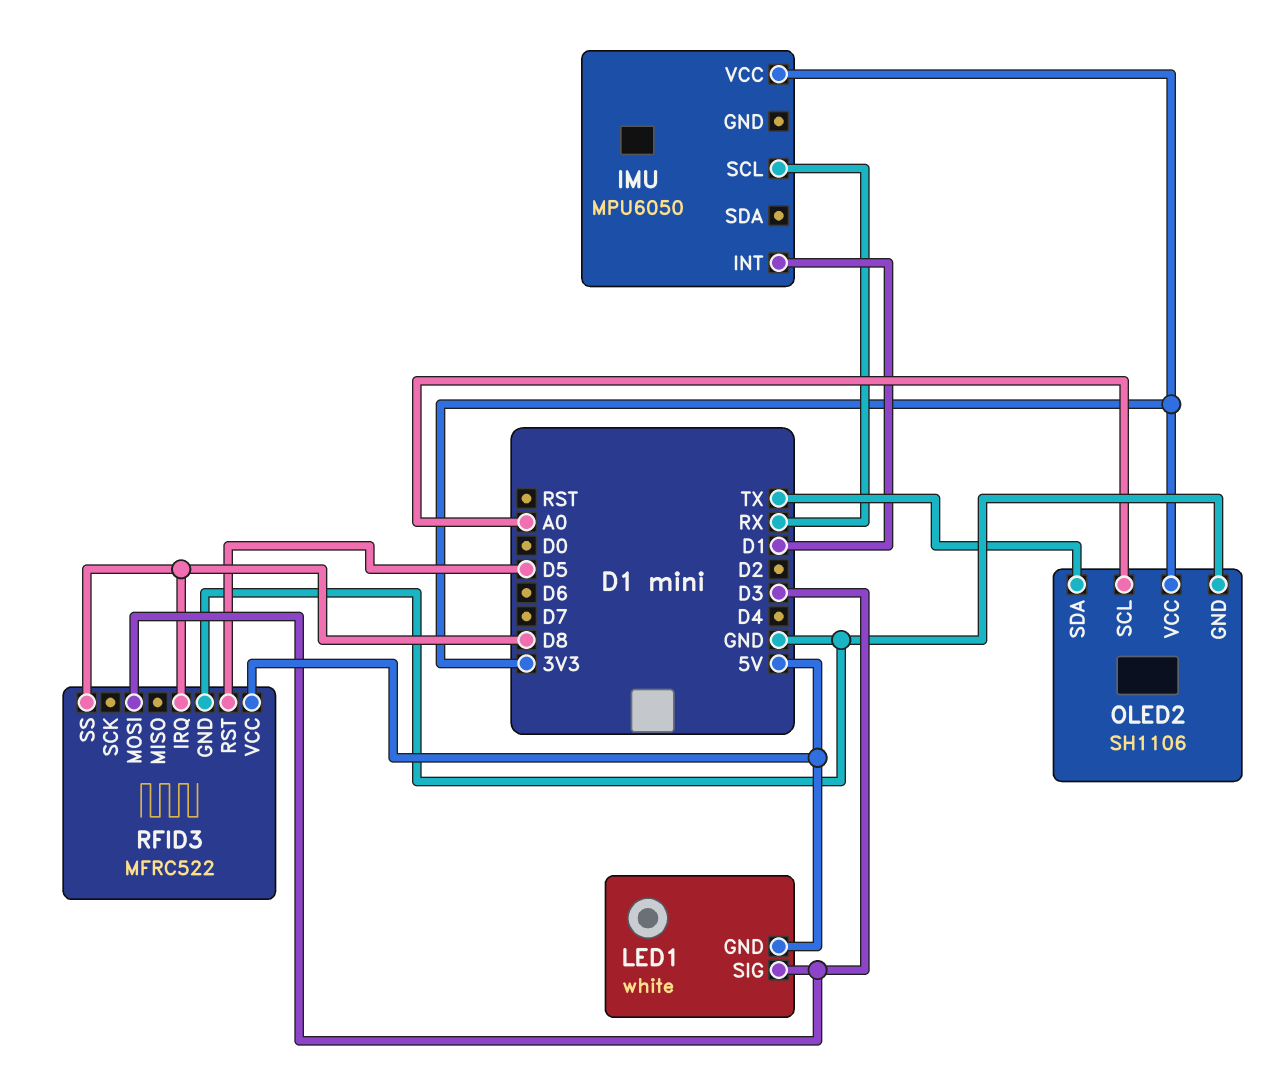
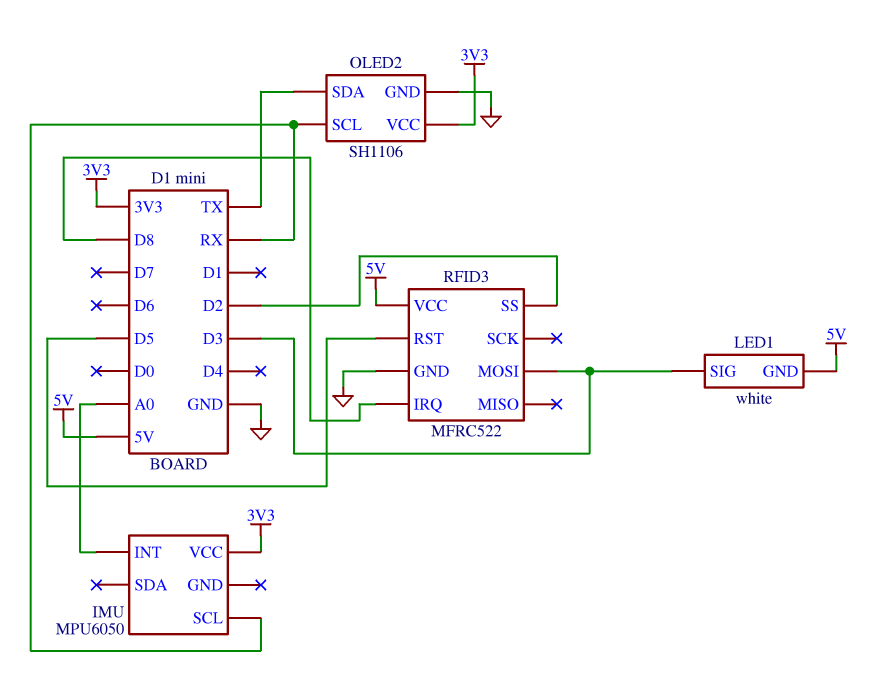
IMU pin INT: D1 -> A0
OLED2 pin SCL: A0 -> RX
RFID3 pin SS: D8 -> D2

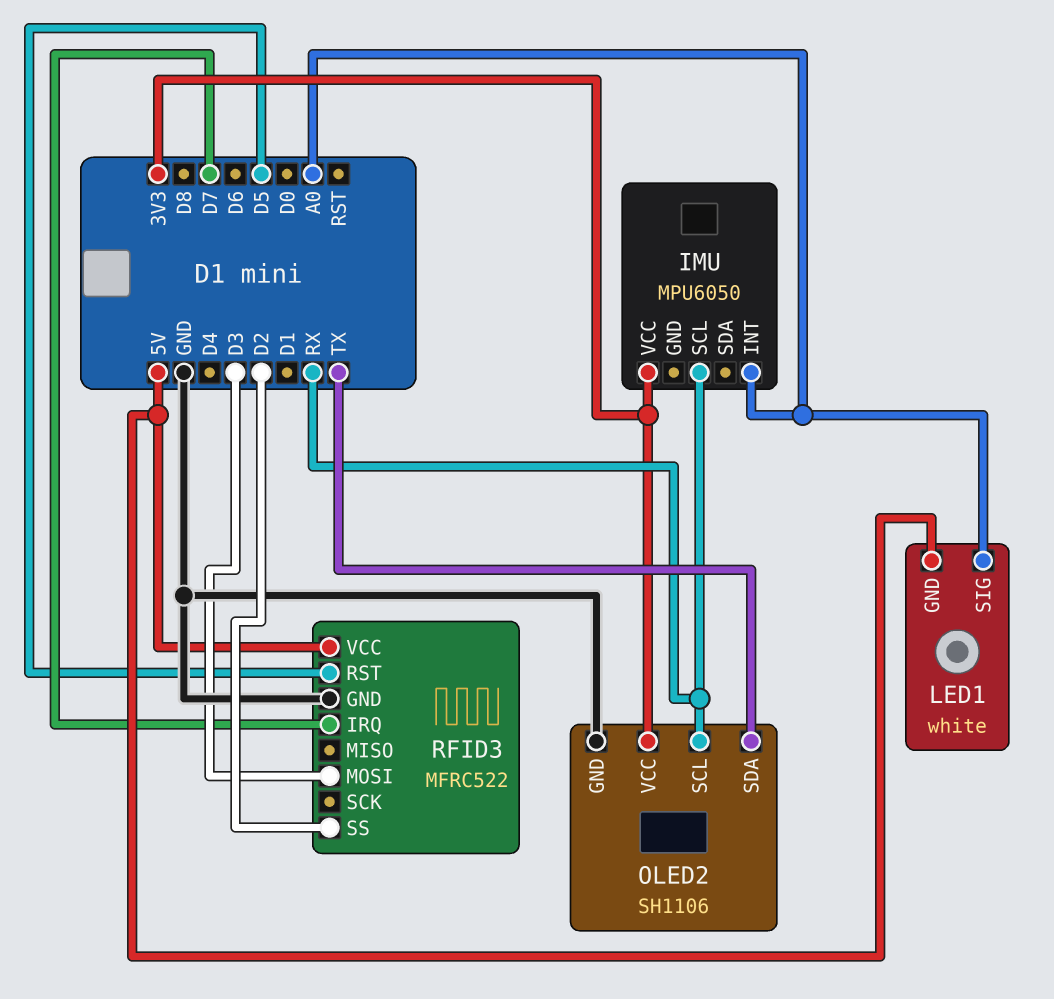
LED1 pin SIG: D3 -> A0
RFID3 pin IRQ: D8 -> D7

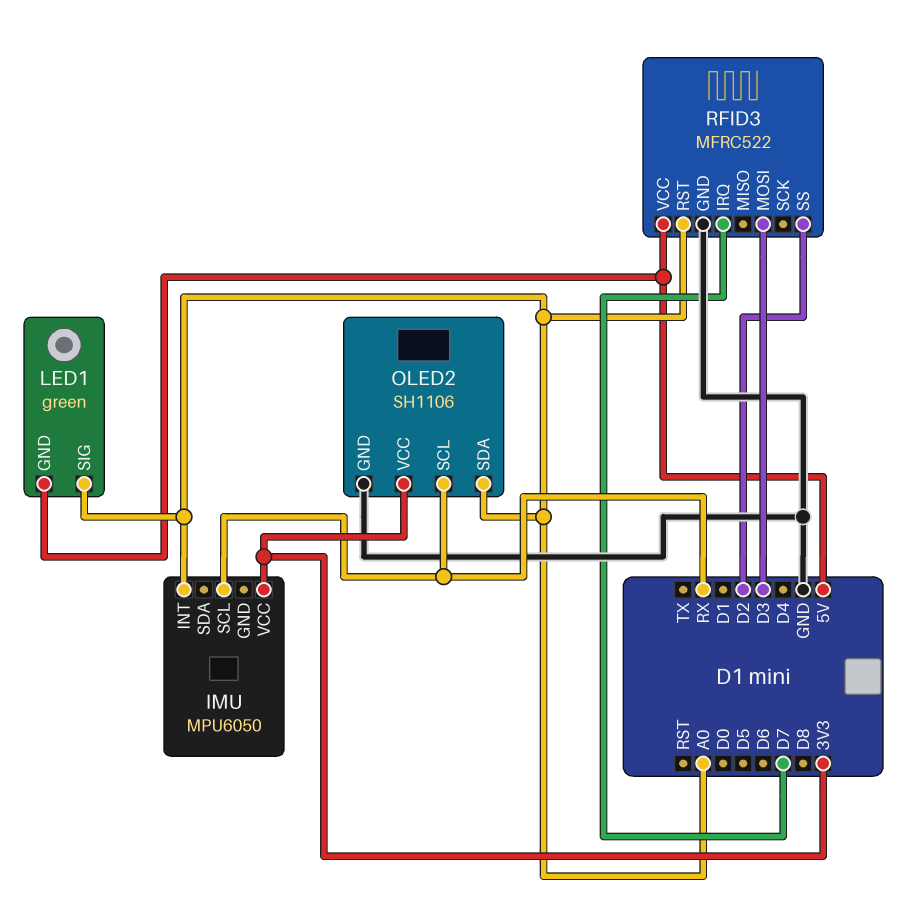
LED1: white -> green
OLED2 pin SDA: TX -> A0
RFID3 pin RST: D5 -> A0

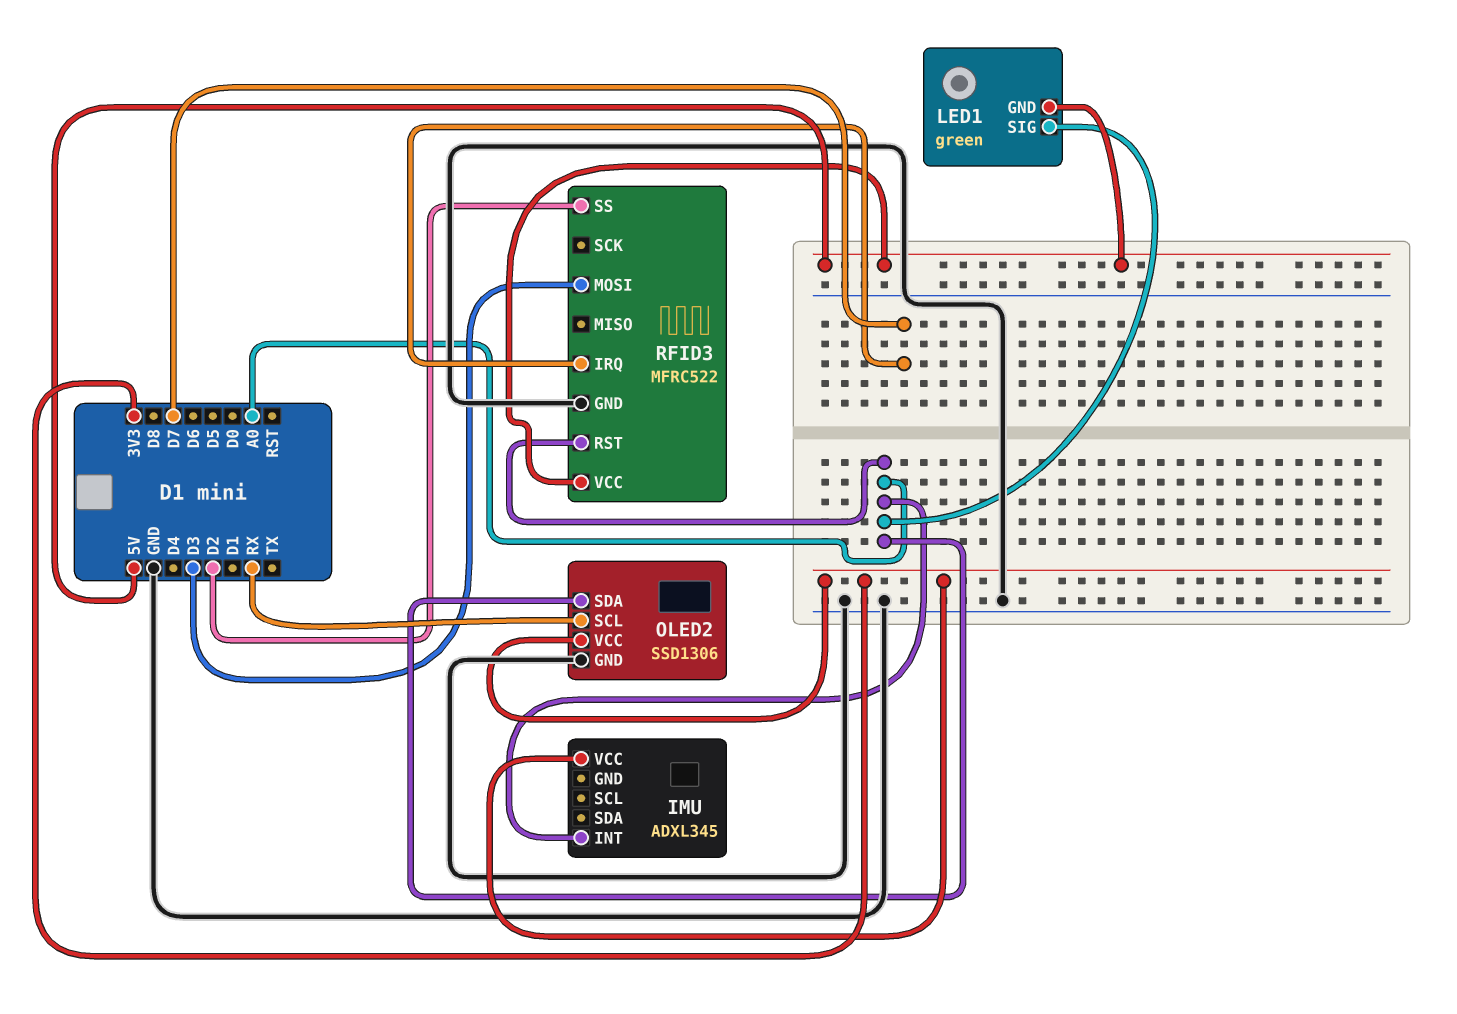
IMU: MPU6050 -> ADXL345
IMU pin SCL: RX -> none
OLED2: SH1106 -> SSD1306

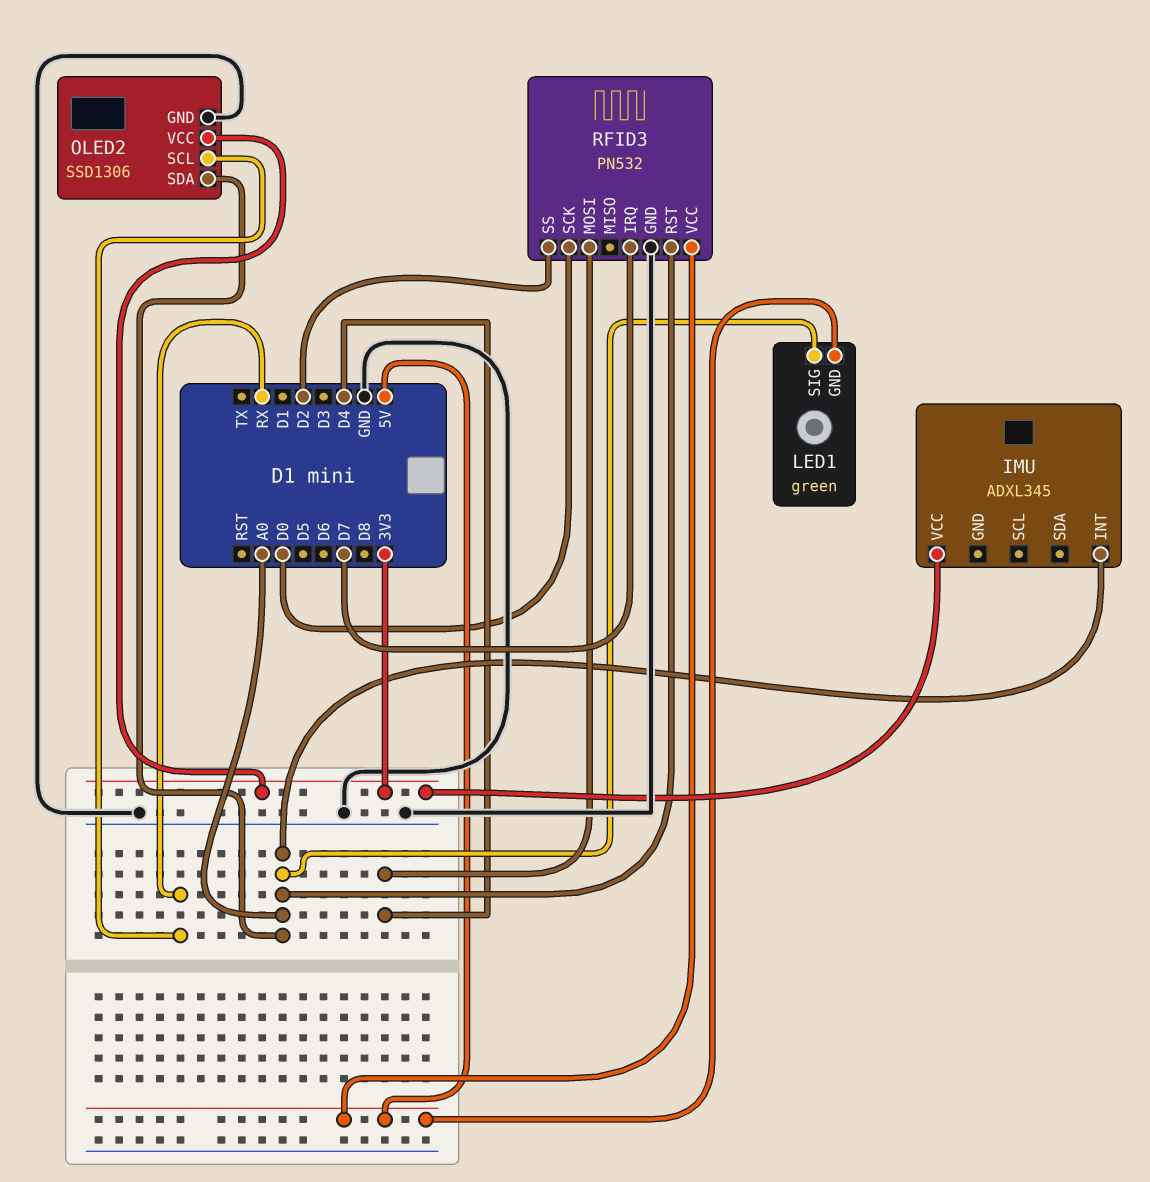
RFID3: MFRC522 -> PN532
RFID3 pin MOSI: D3 -> D4
RFID3 pin SCK: none -> D0

